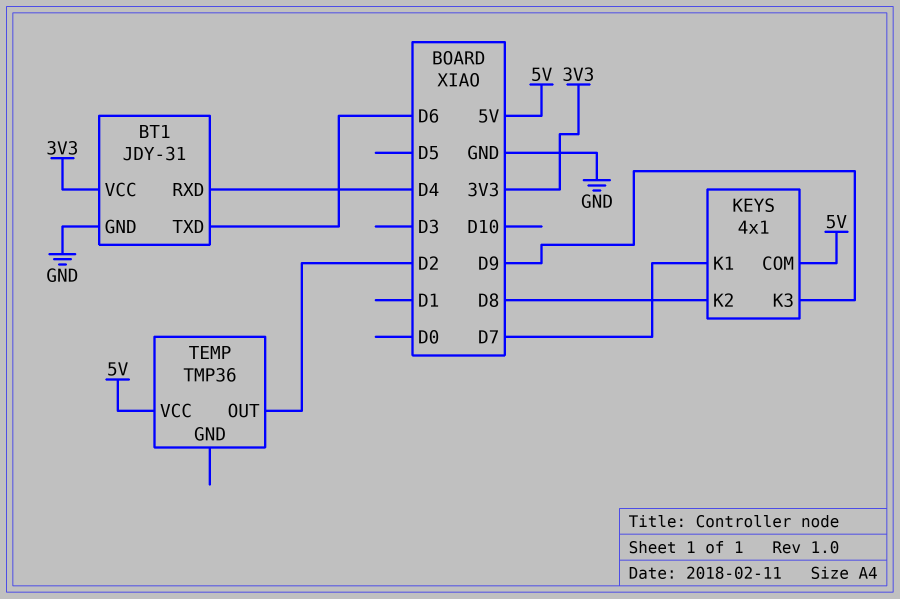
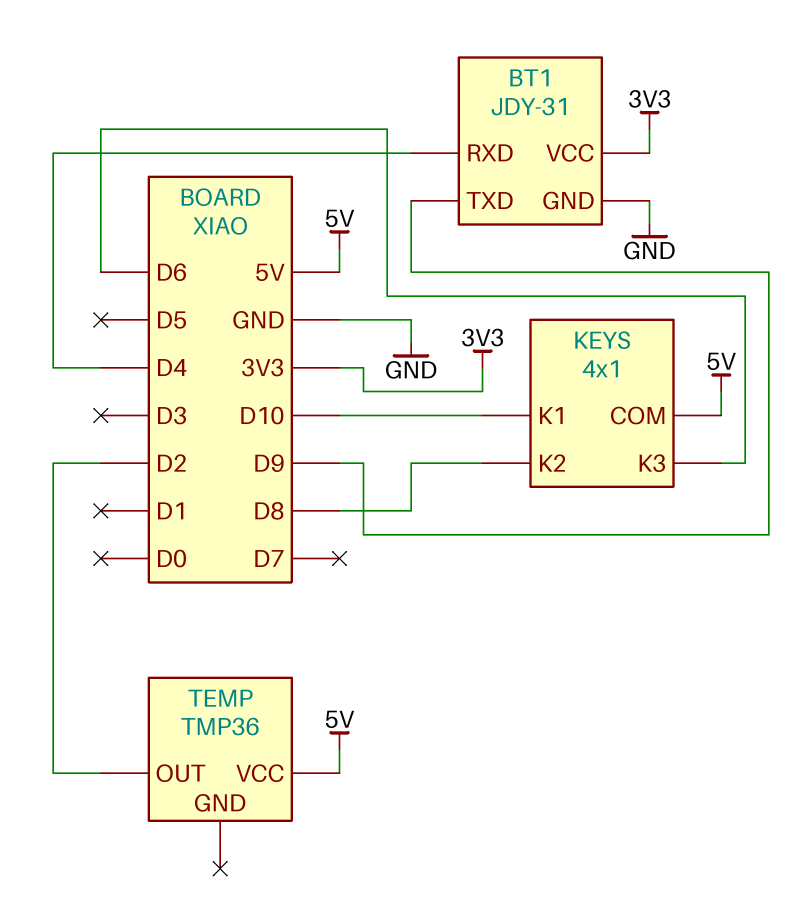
BT1 pin TXD: D6 -> D9
KEYS pin K1: D7 -> D10
KEYS pin K3: D9 -> D6

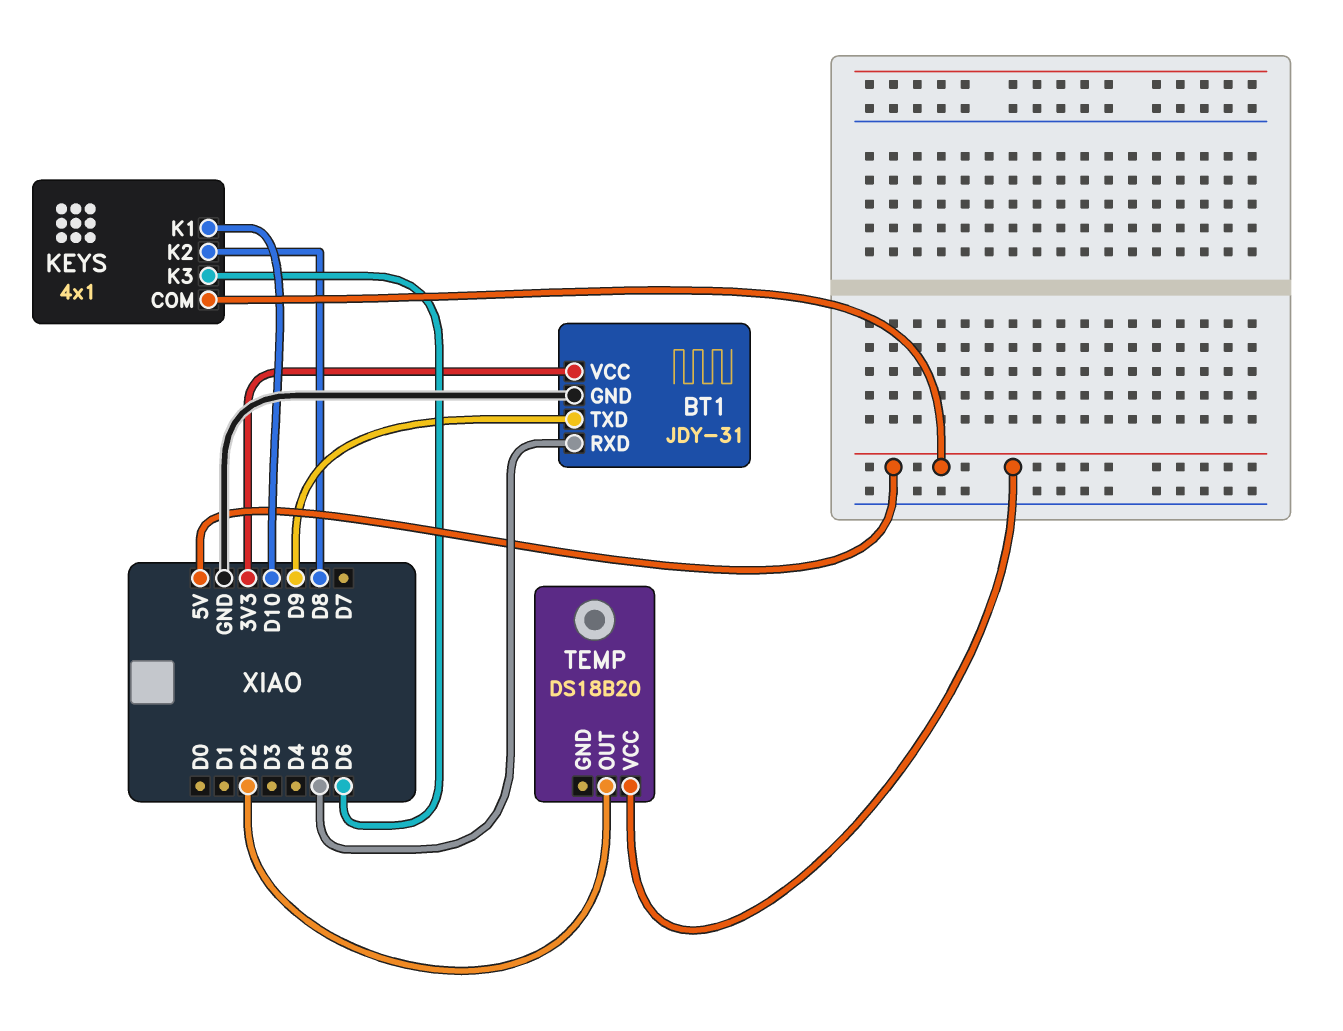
BT1 pin RXD: D4 -> D5
TEMP: TMP36 -> DS18B20

